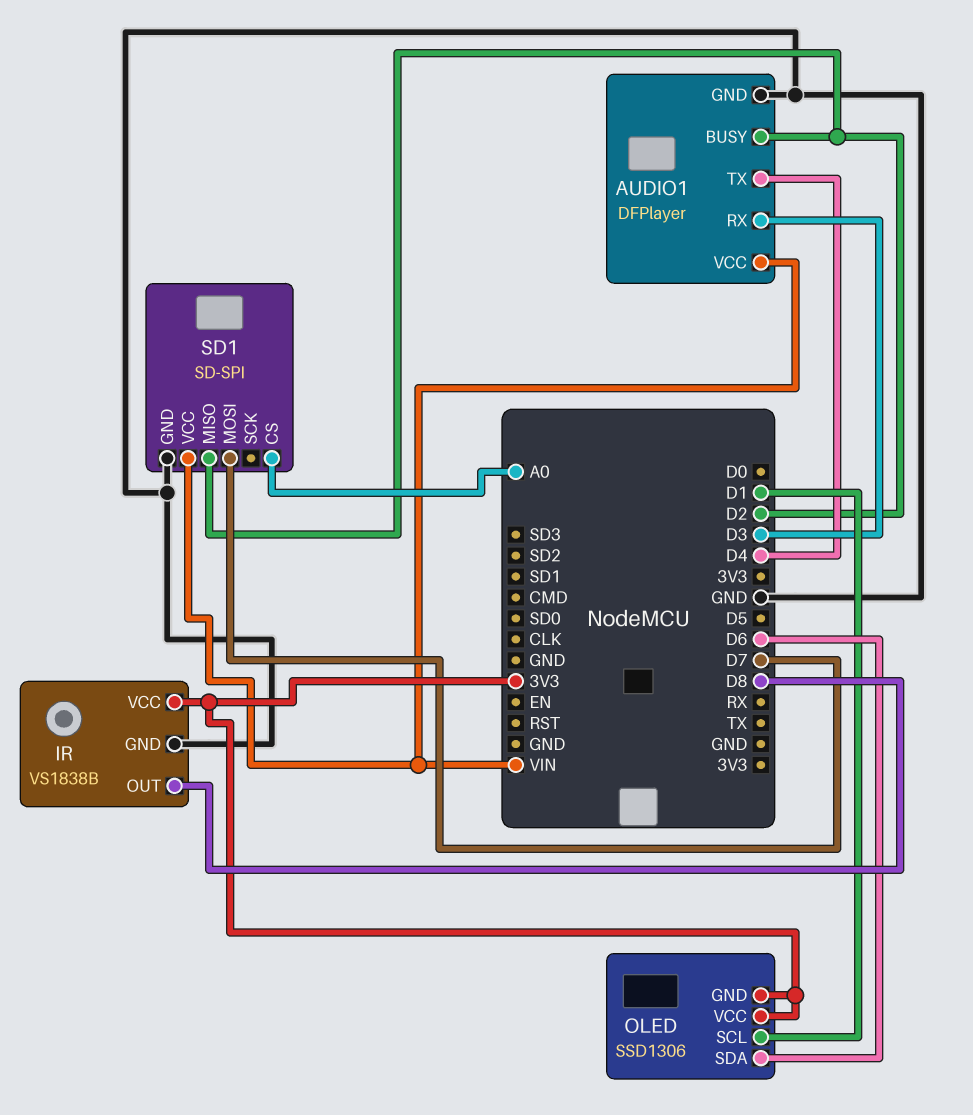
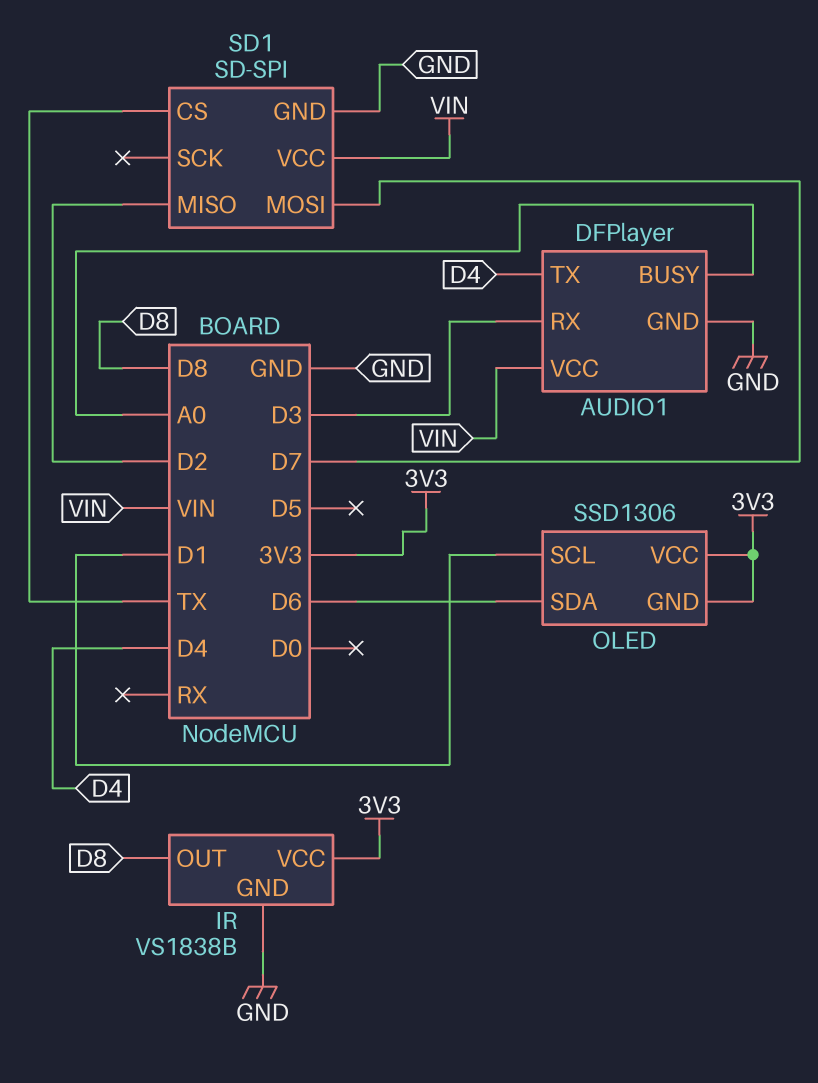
AUDIO1 pin BUSY: D2 -> A0
SD1 pin CS: A0 -> TX

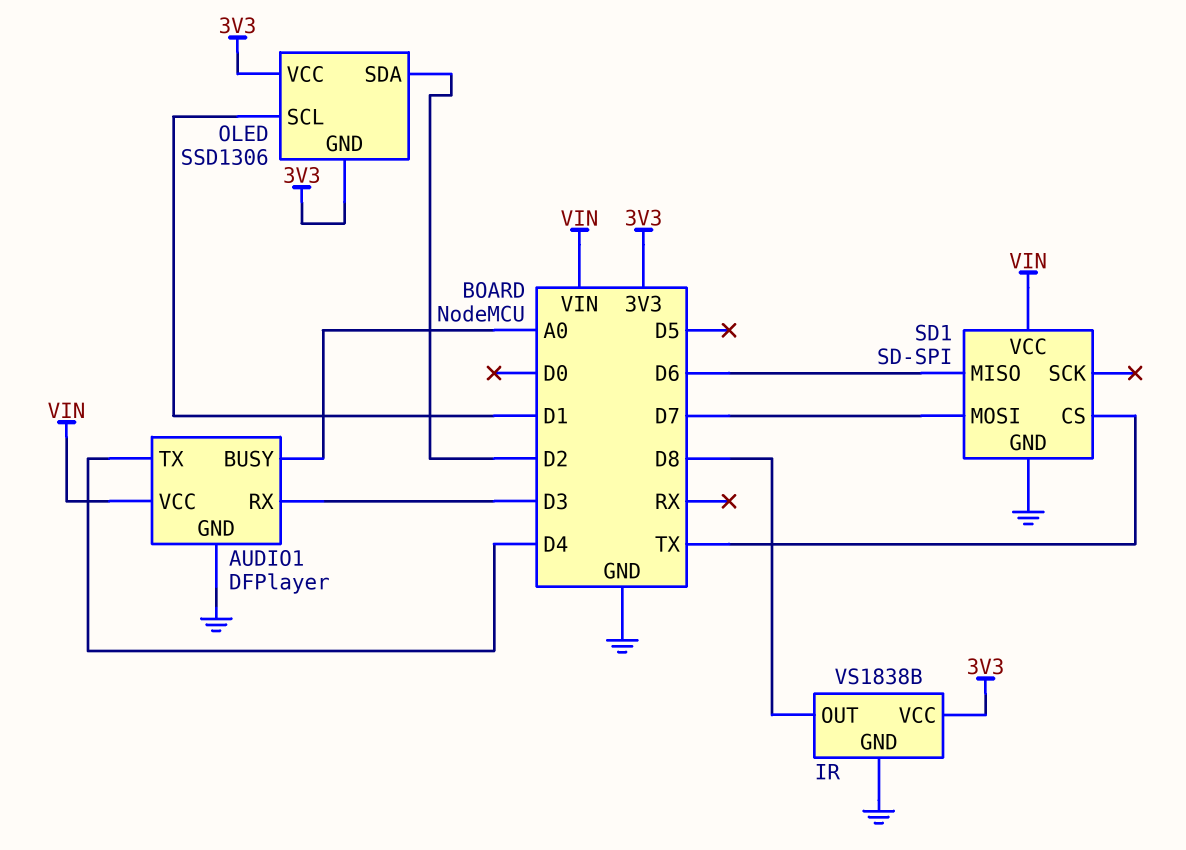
OLED pin SDA: D6 -> D2
SD1 pin MISO: D2 -> D6

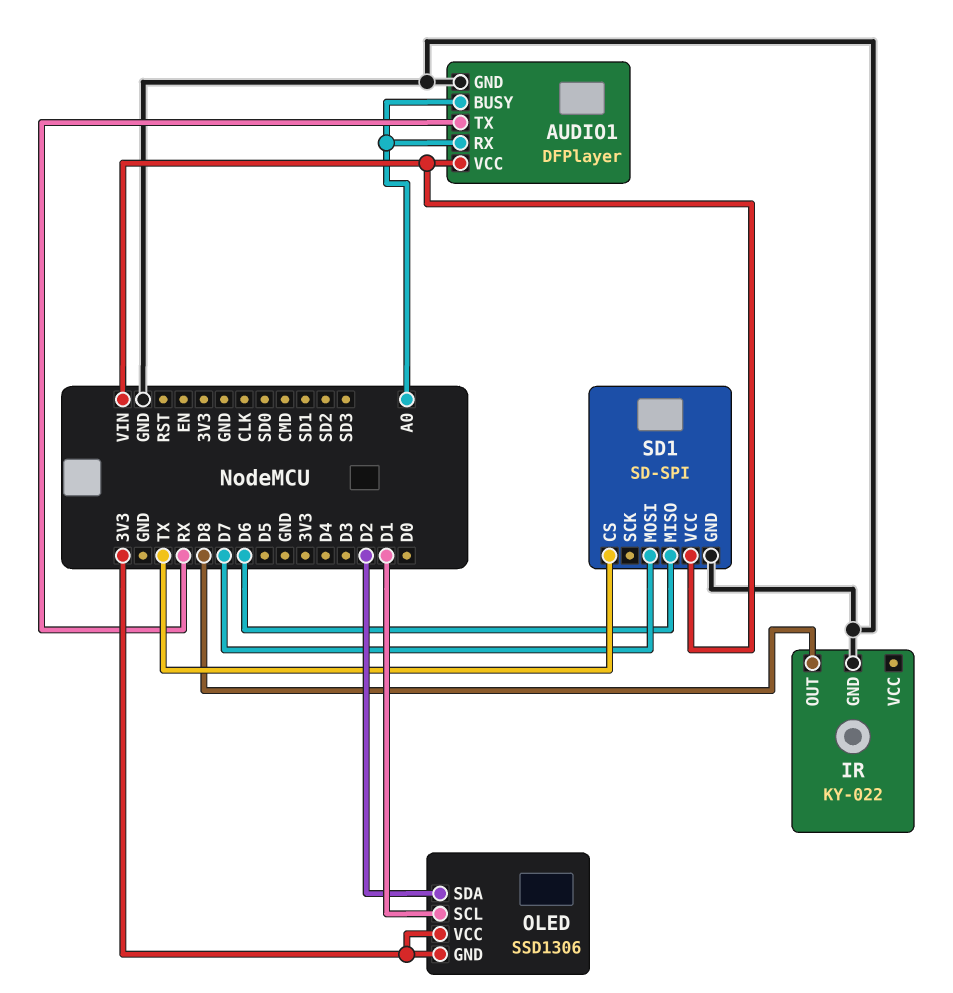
AUDIO1 pin RX: D3 -> A0
AUDIO1 pin TX: D4 -> RX
IR: VS1838B -> KY-022
IR pin VCC: 3V3 -> none

